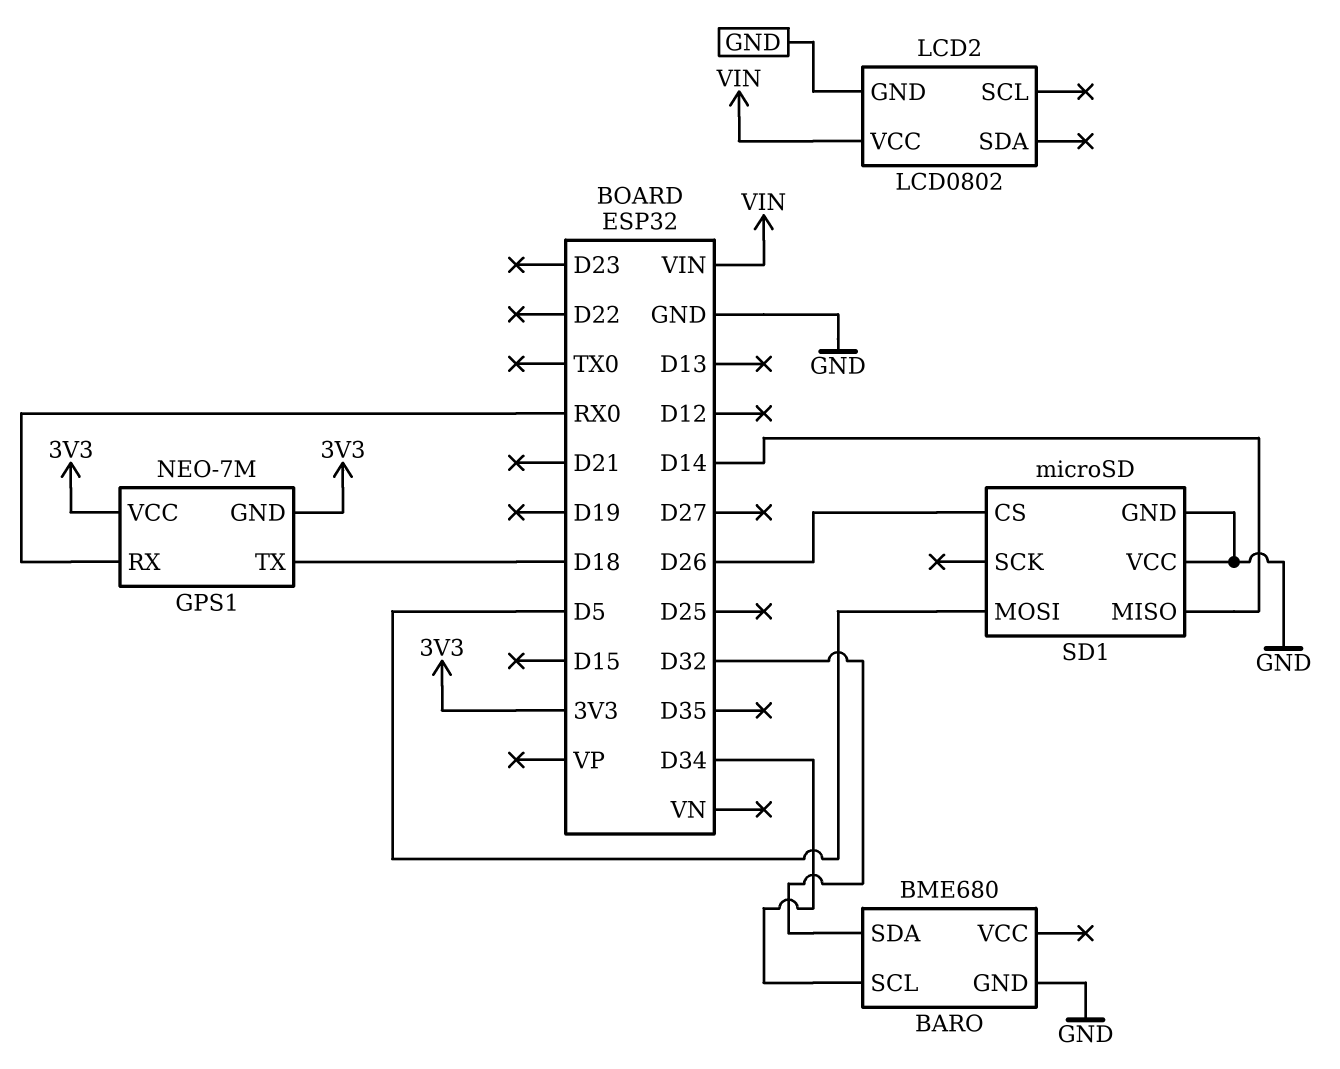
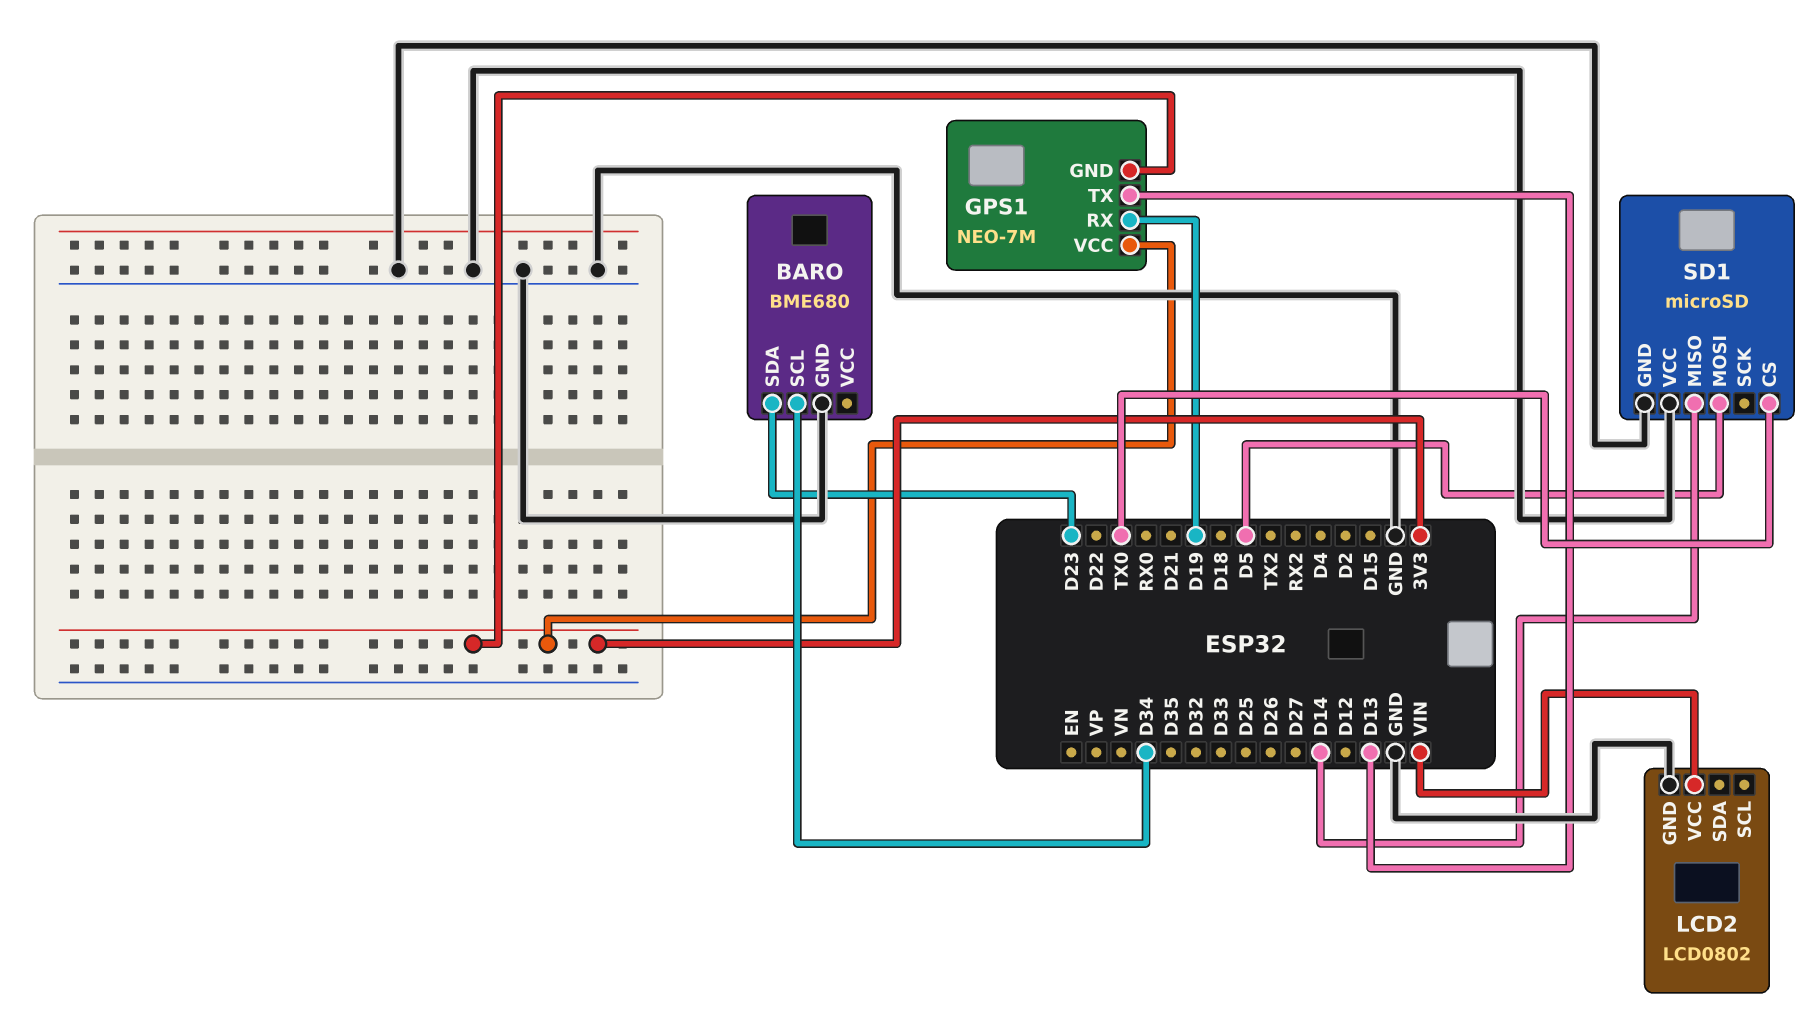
BARO pin SDA: D32 -> D23
GPS1 pin RX: RX0 -> D19
GPS1 pin TX: D18 -> D13
SD1 pin CS: D26 -> TX0

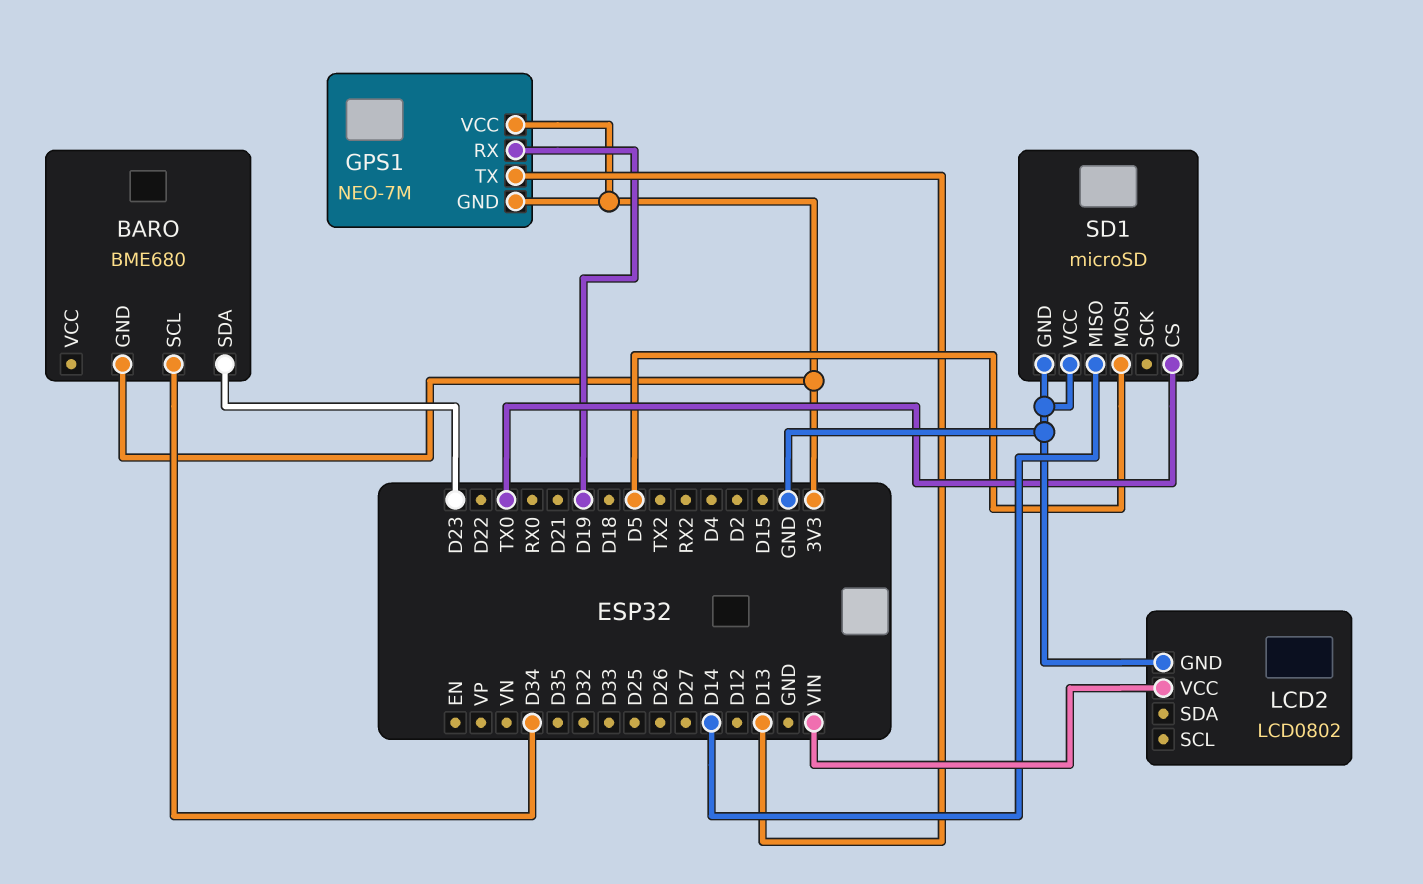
BARO pin GND: GND -> 3V3

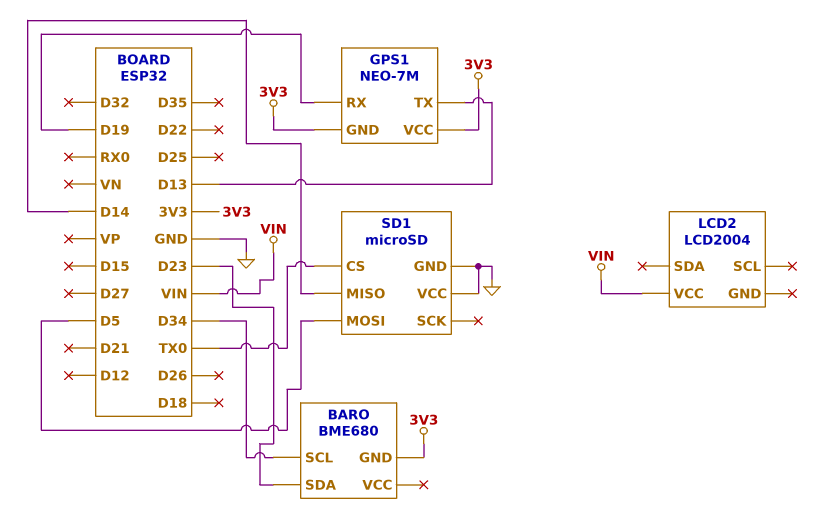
LCD2: LCD0802 -> LCD2004
LCD2 pin GND: GND -> none

